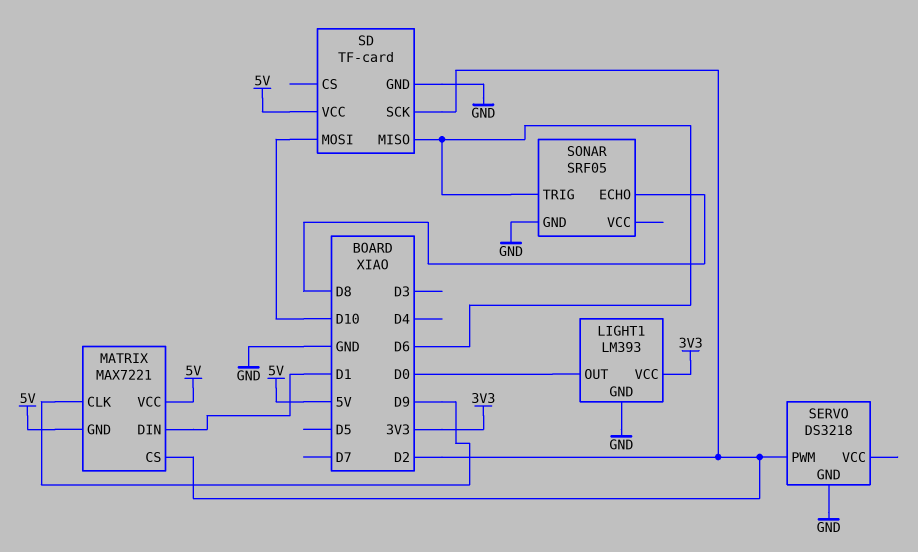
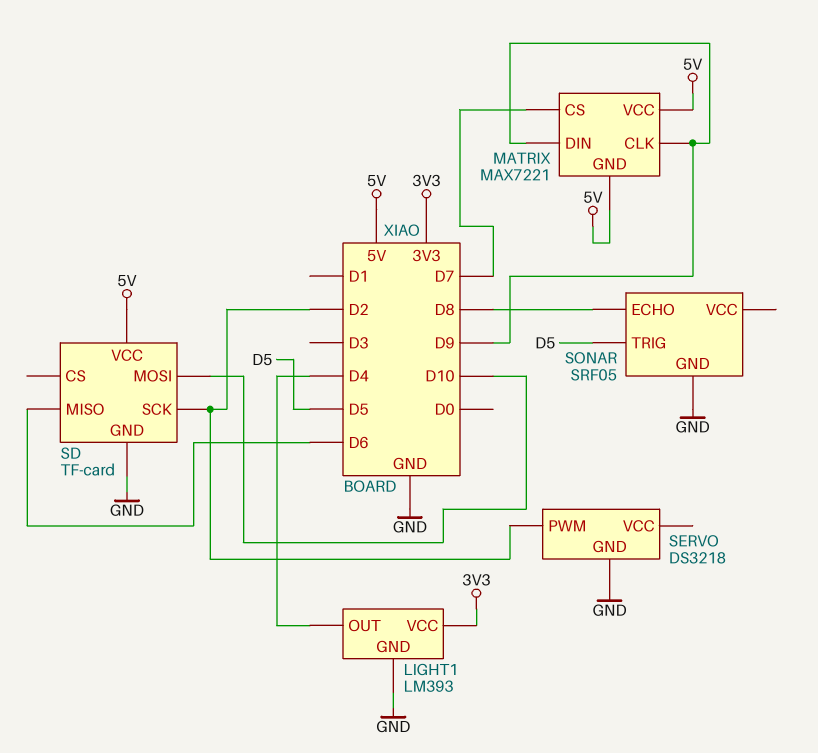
LIGHT1 pin OUT: D0 -> D4
MATRIX pin CS: D2 -> D7
MATRIX pin DIN: D1 -> D9
SONAR pin TRIG: D6 -> D5

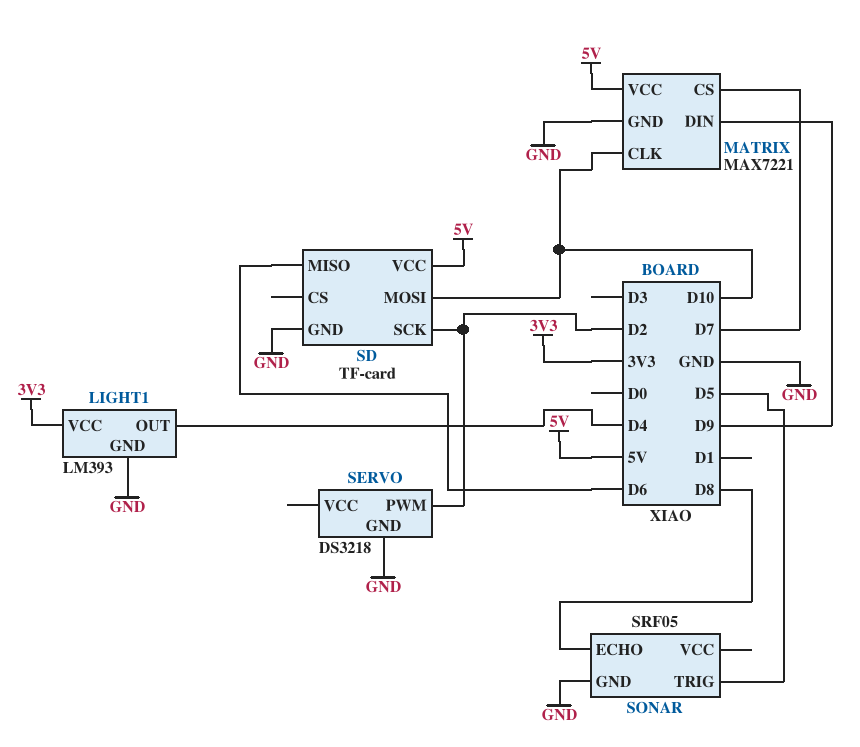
MATRIX pin CLK: D9 -> D10
MATRIX pin GND: 5V -> GND

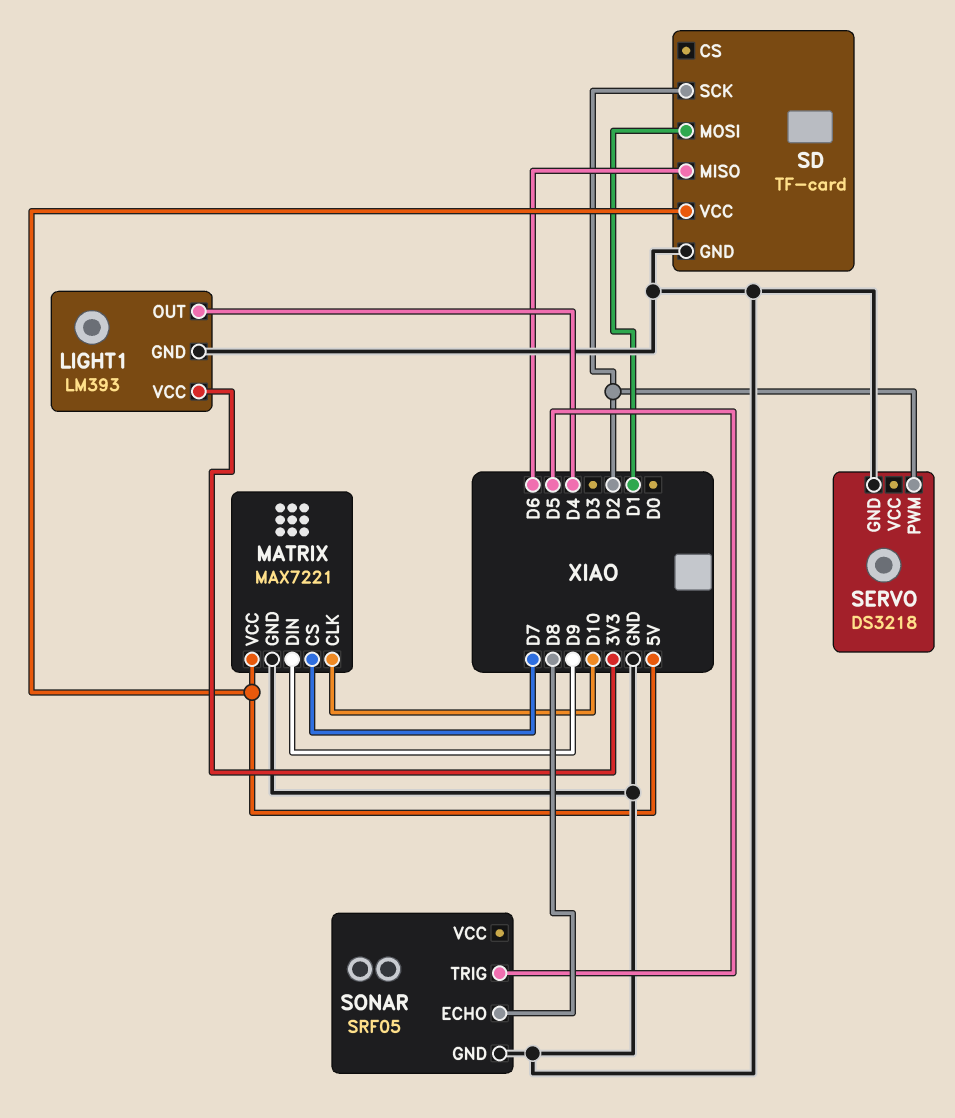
SD pin MOSI: D10 -> D1

